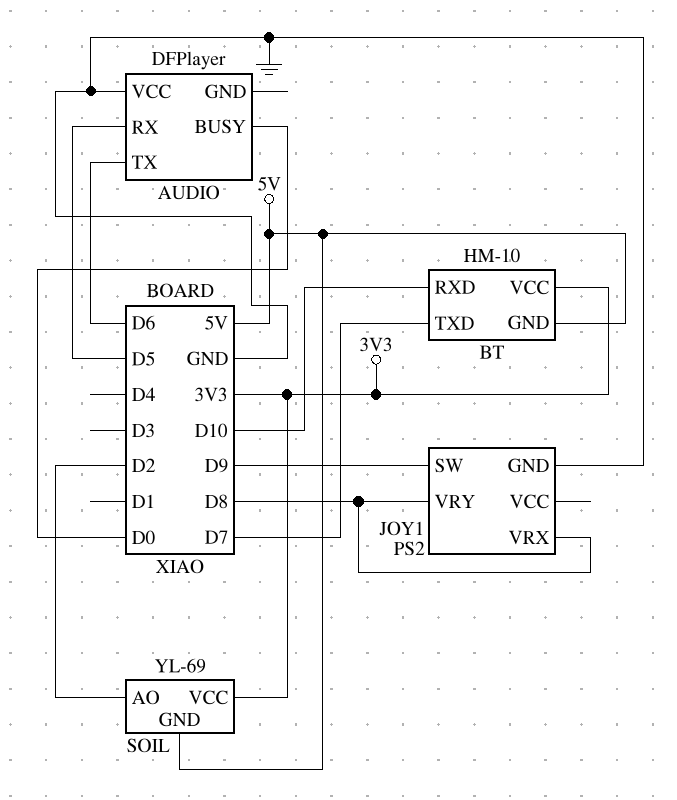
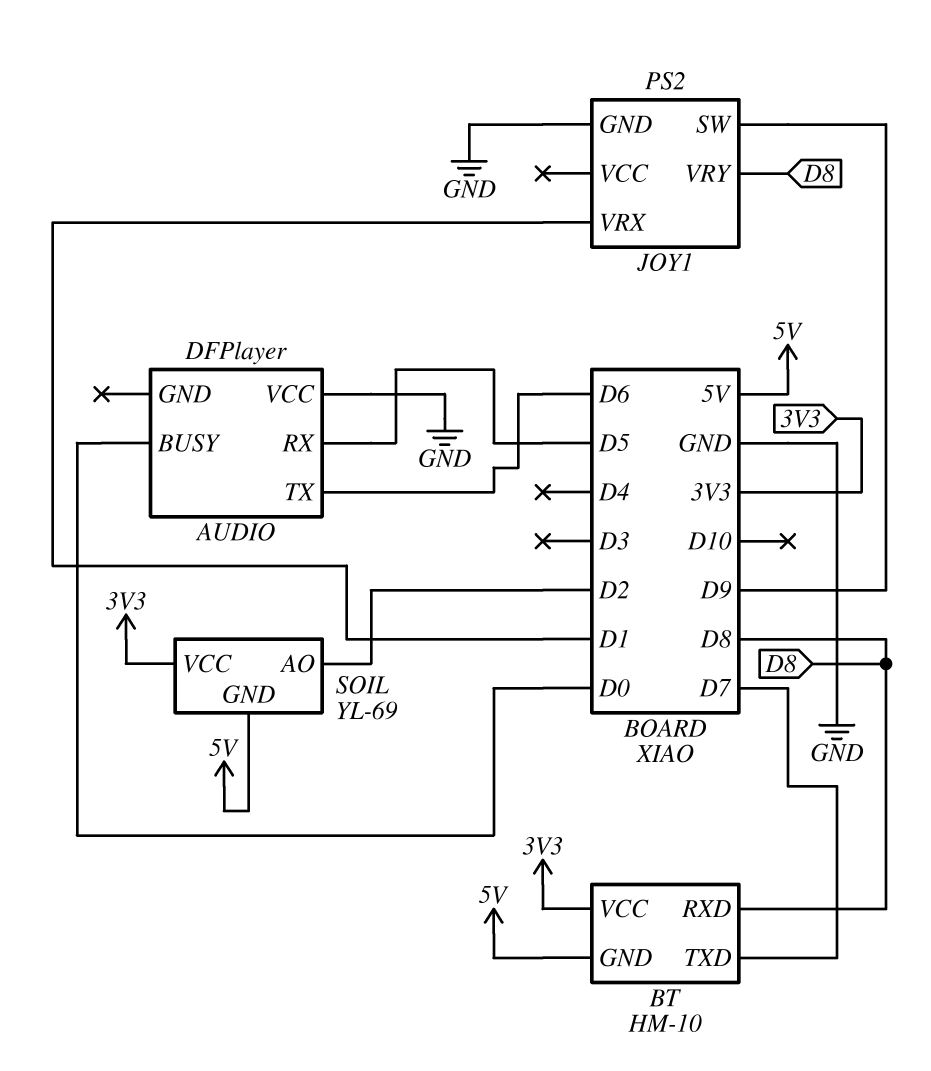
BT pin RXD: D10 -> D8
JOY1 pin VRX: D8 -> D1

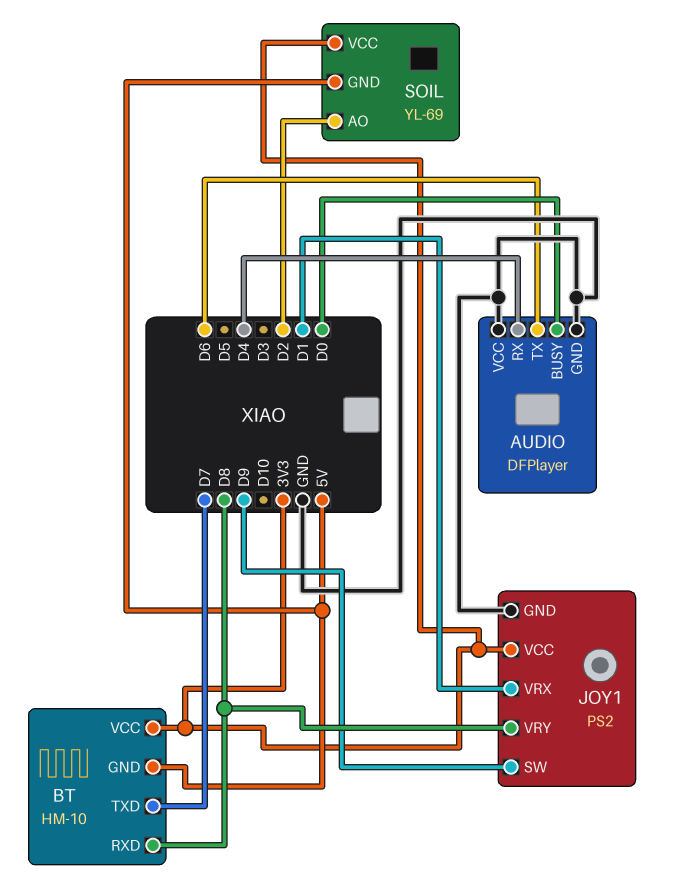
AUDIO pin GND: none -> GND
AUDIO pin RX: D5 -> D4
JOY1 pin VCC: none -> 3V3

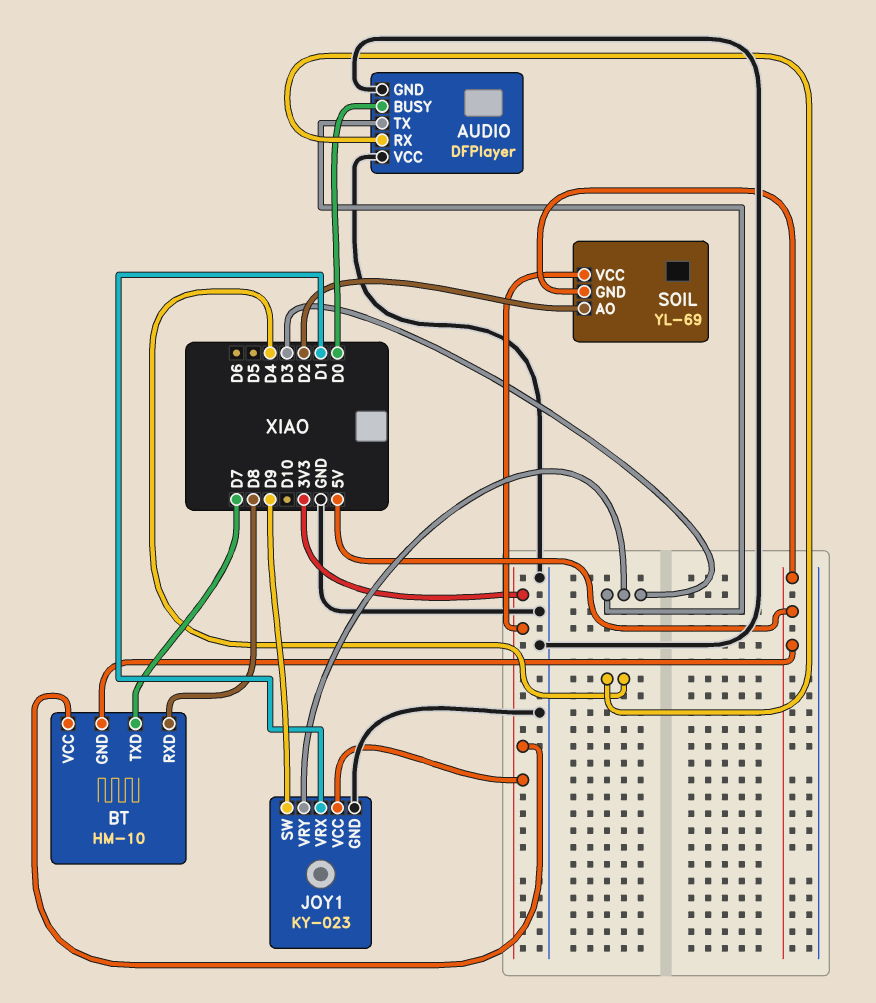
AUDIO pin TX: D6 -> D3
JOY1: PS2 -> KY-023
JOY1 pin VRY: D8 -> D3

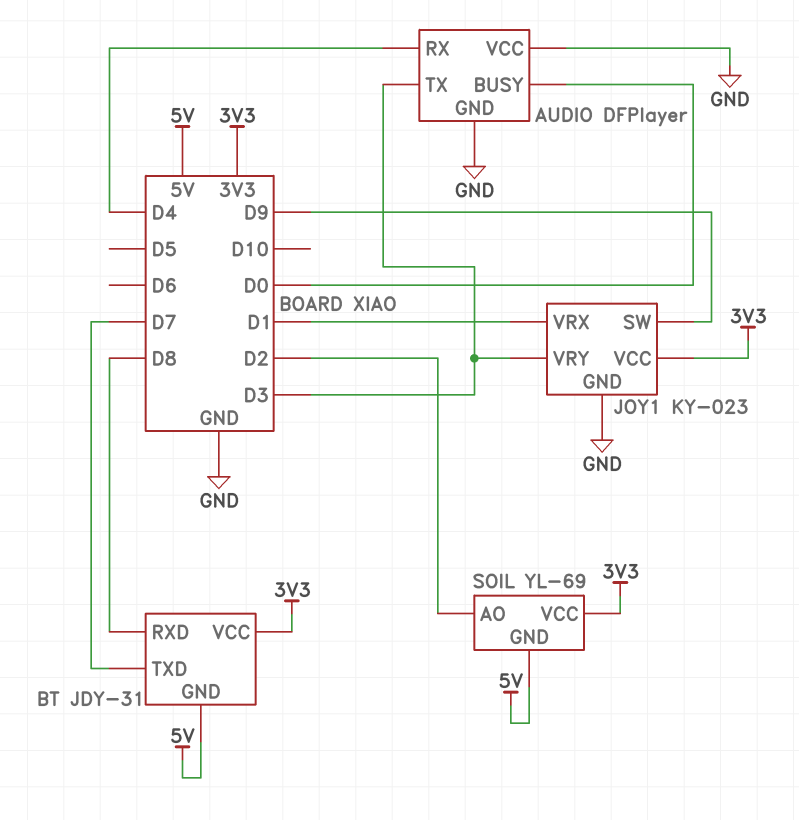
BT: HM-10 -> JDY-31

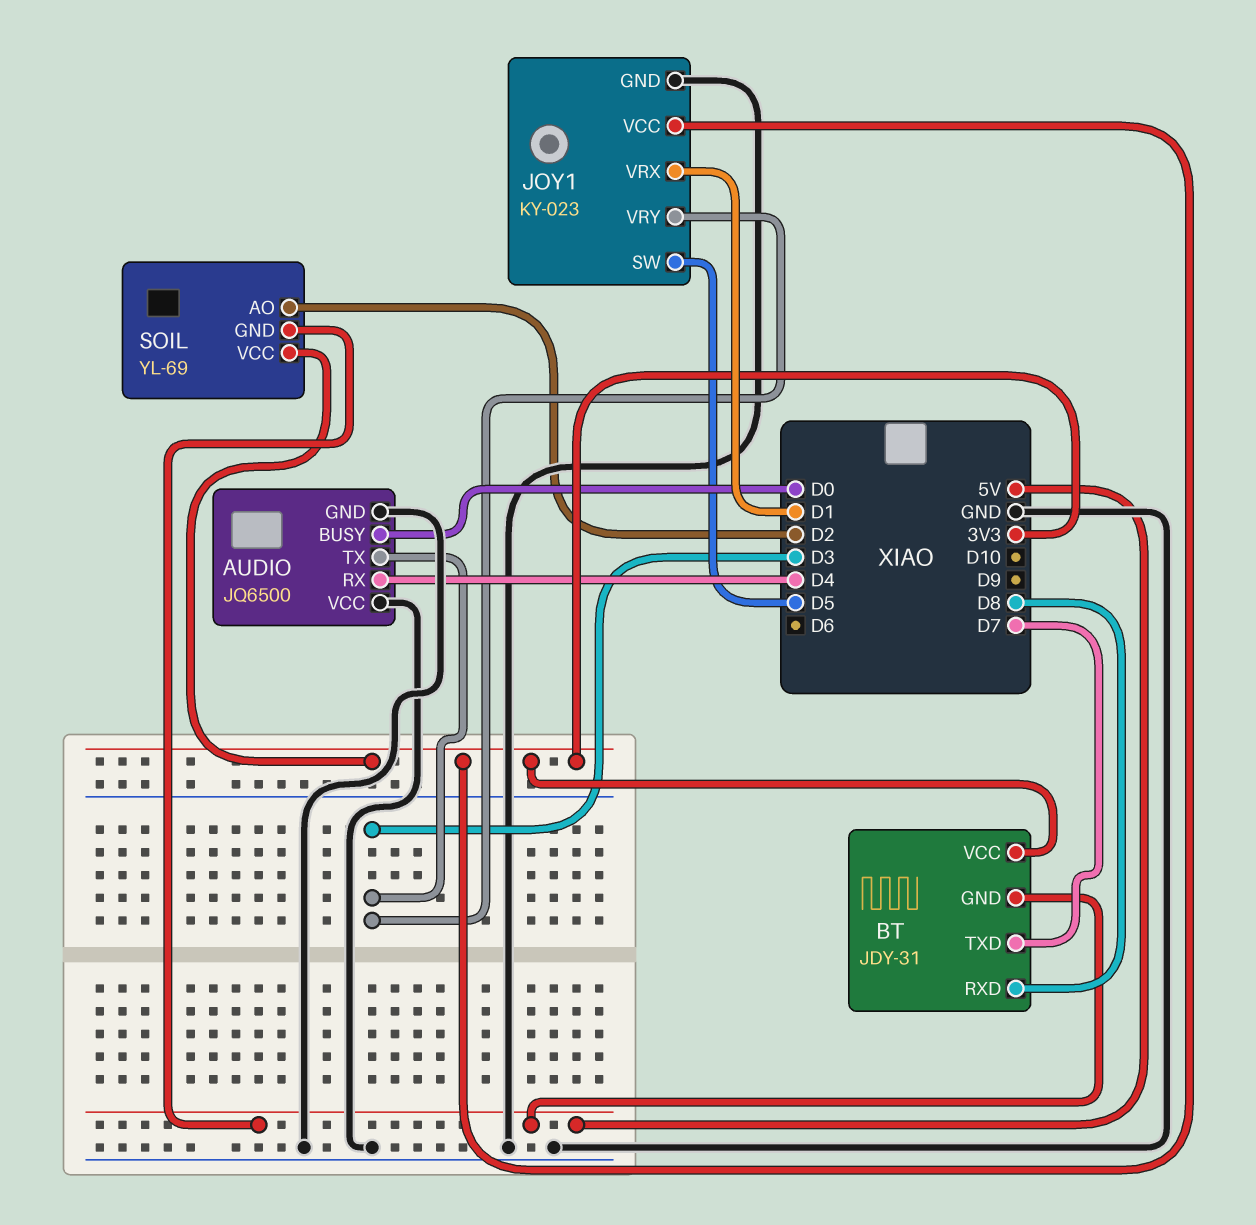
AUDIO: DFPlayer -> JQ6500
JOY1 pin SW: D9 -> D5

